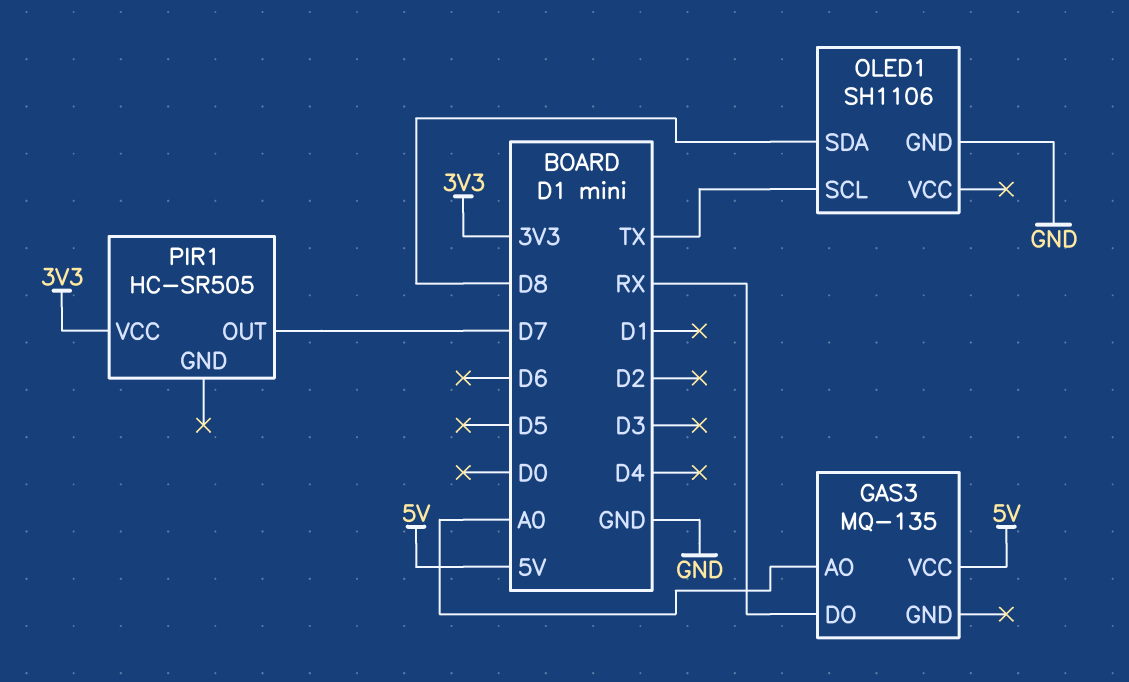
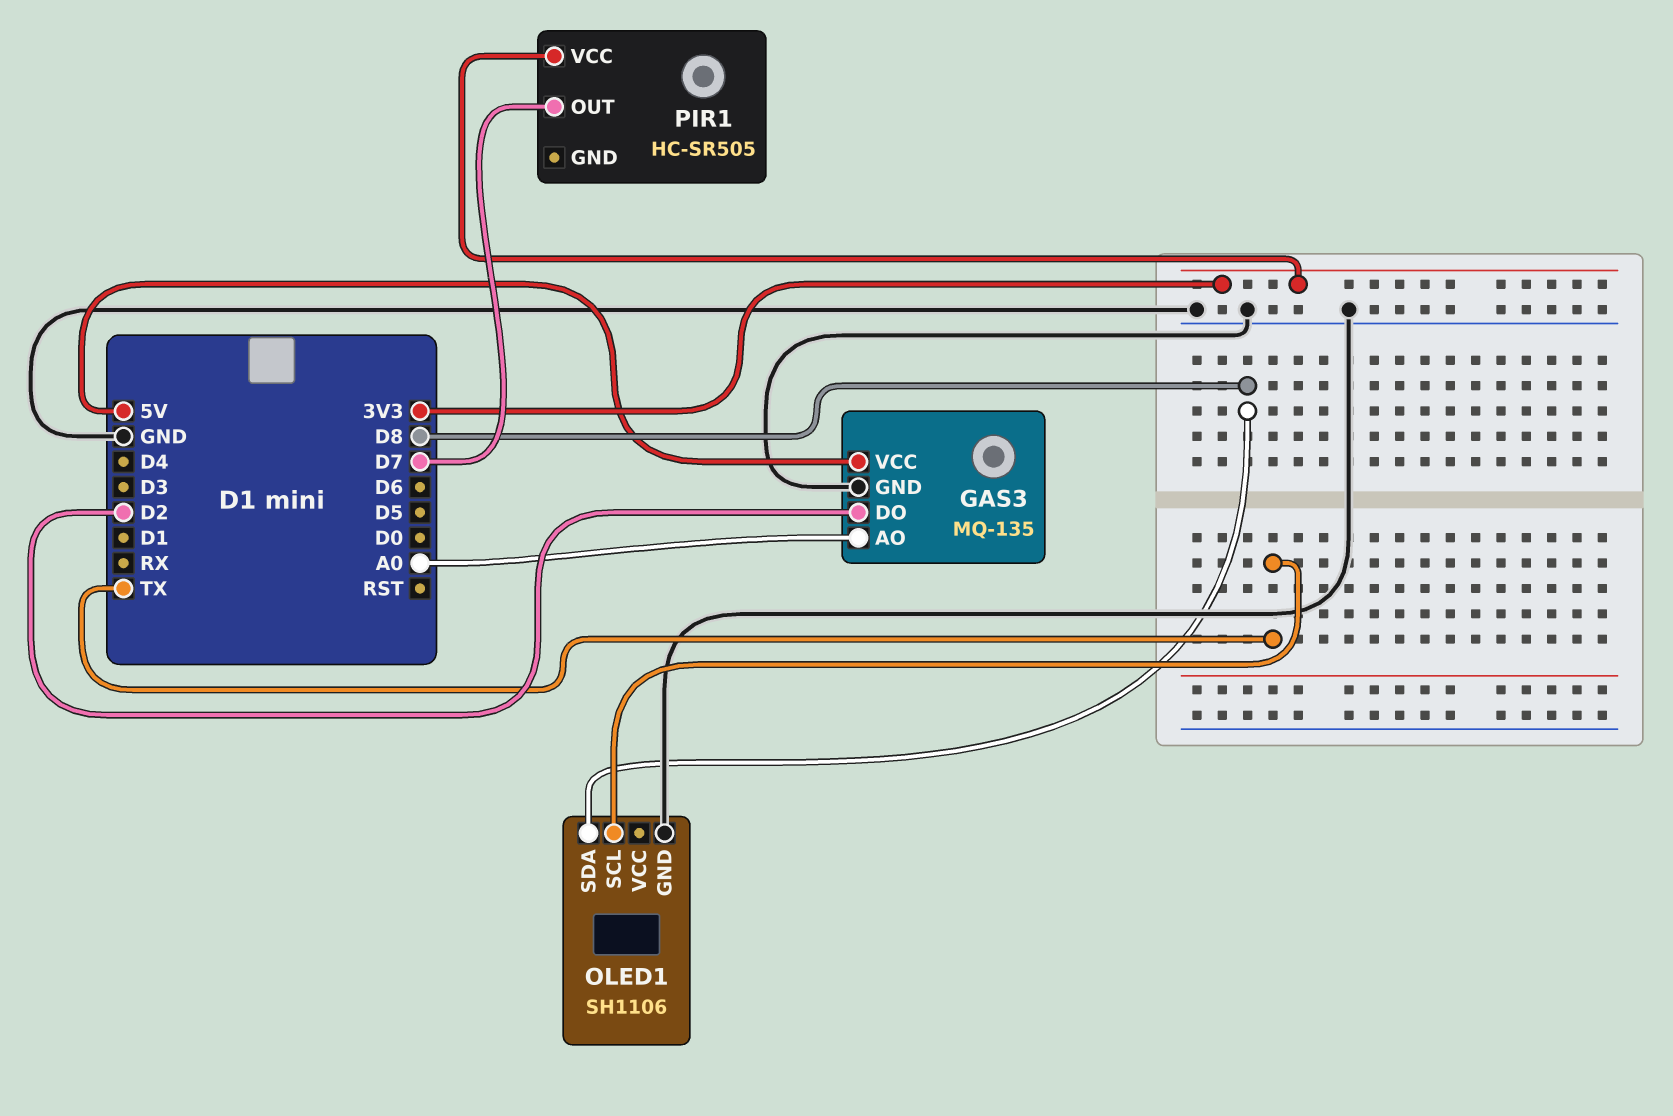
GAS3 pin DO: RX -> D2
GAS3 pin GND: none -> GND

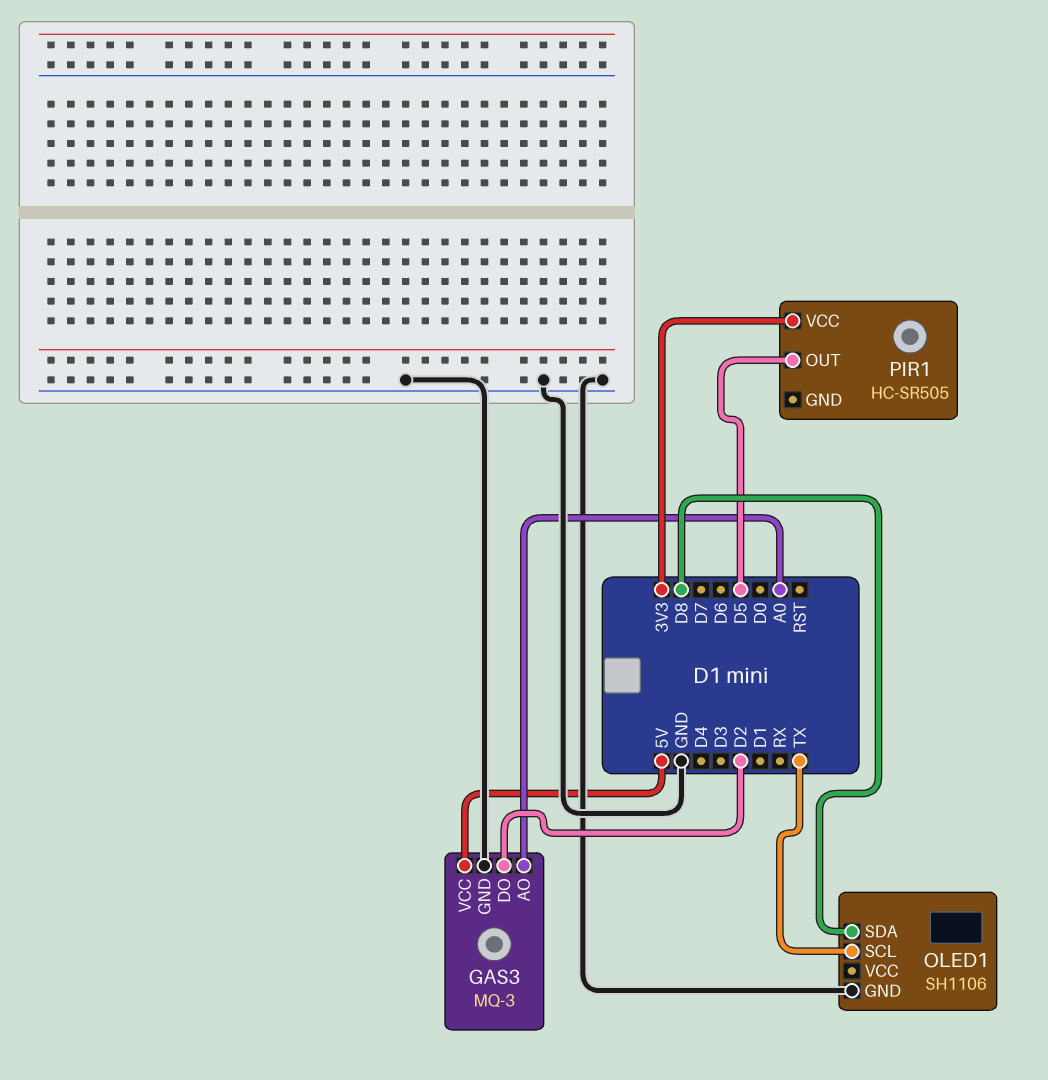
GAS3: MQ-135 -> MQ-3
PIR1 pin OUT: D7 -> D5

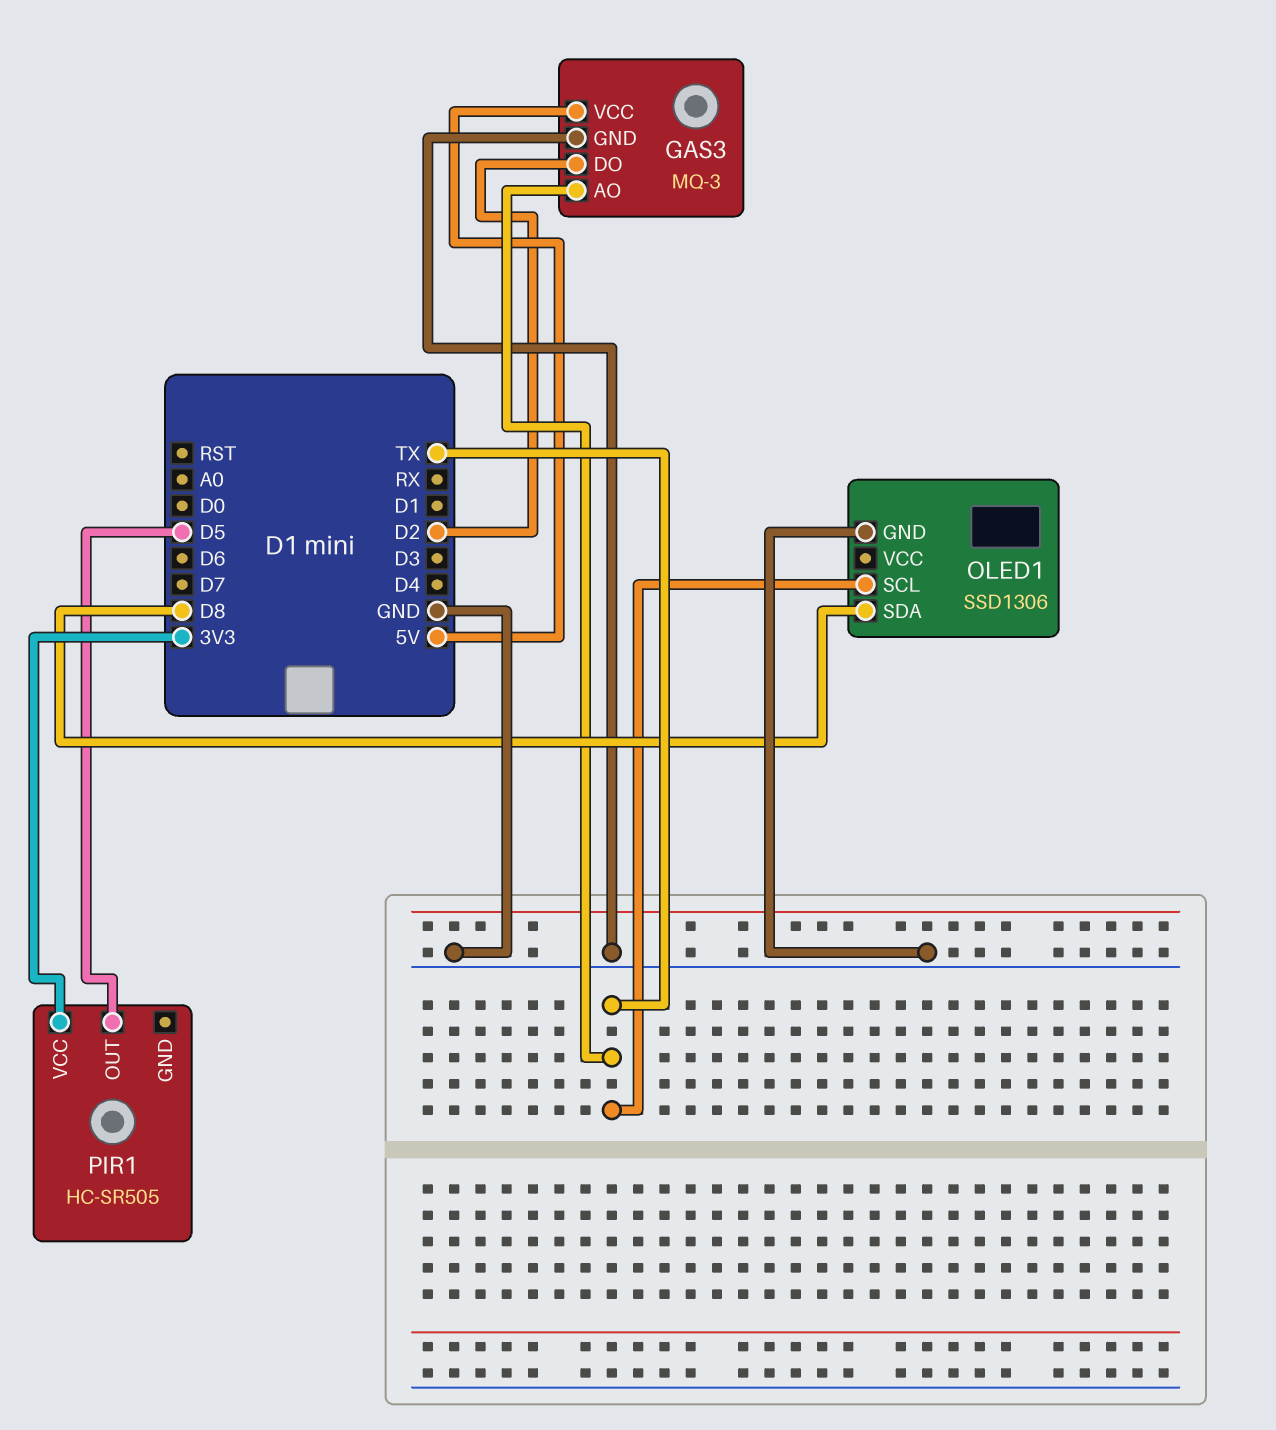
GAS3 pin AO: A0 -> TX
OLED1: SH1106 -> SSD1306

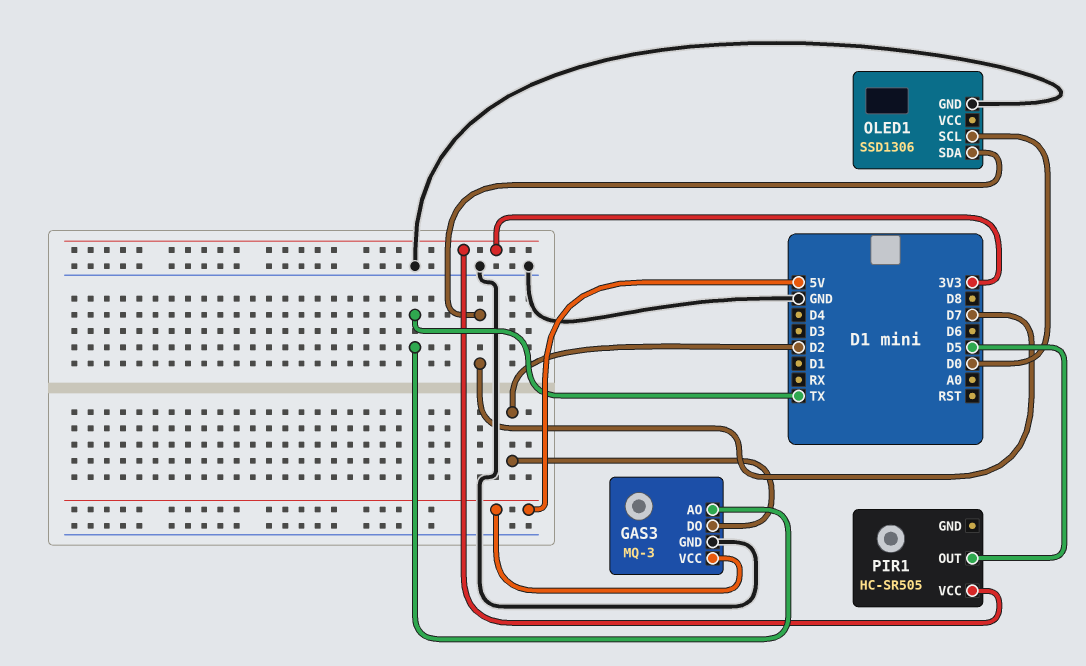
OLED1 pin SCL: TX -> D0
OLED1 pin SDA: D8 -> D7

